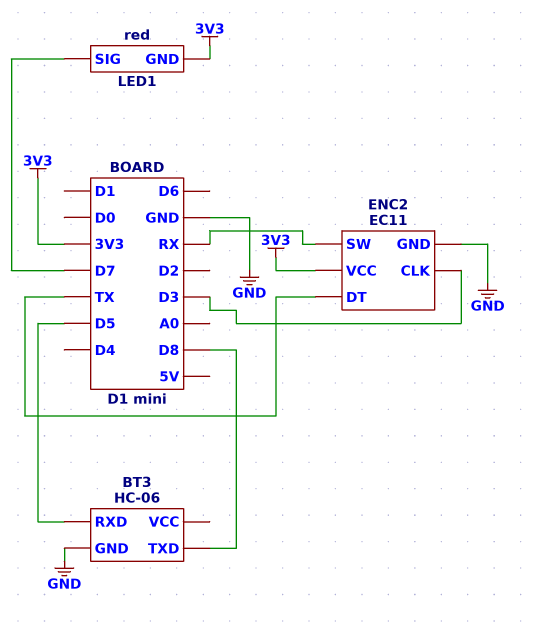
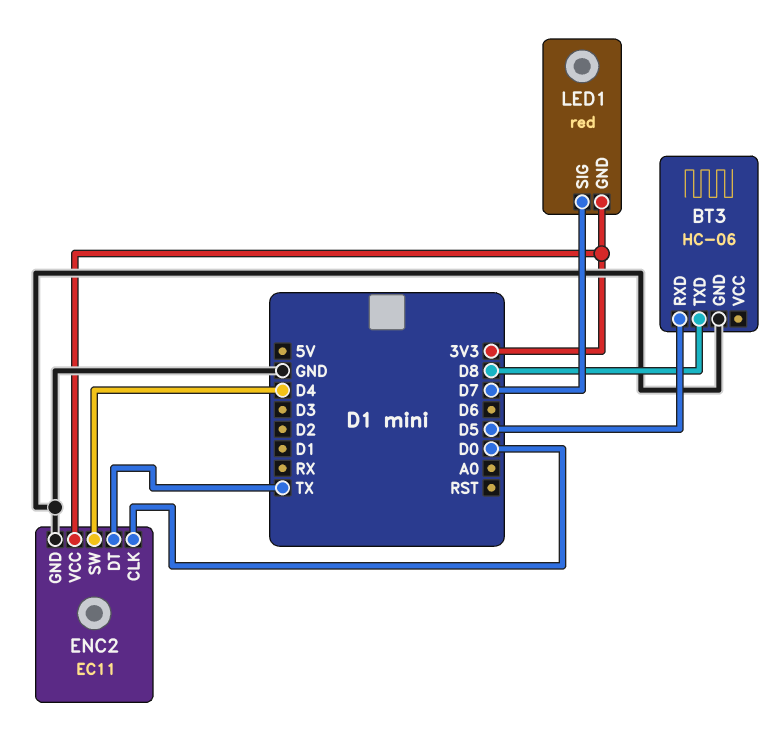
ENC2 pin CLK: D3 -> D0
ENC2 pin SW: RX -> D4

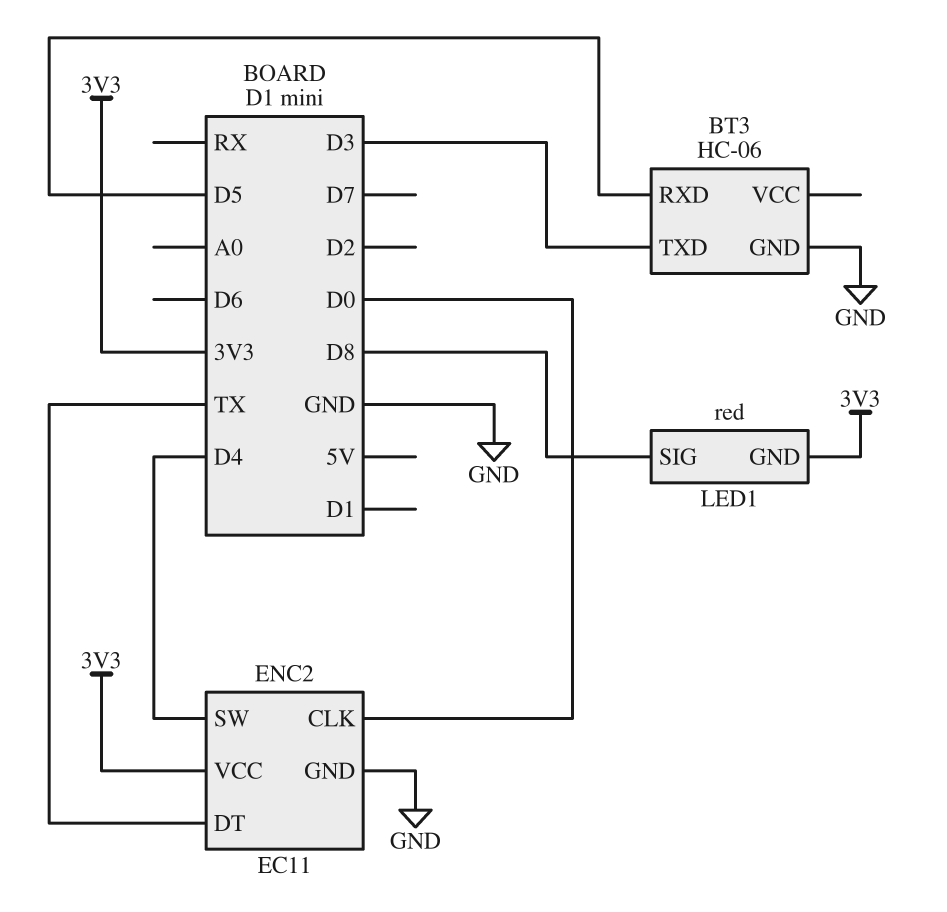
BT3 pin TXD: D8 -> D3
LED1 pin SIG: D7 -> D8

